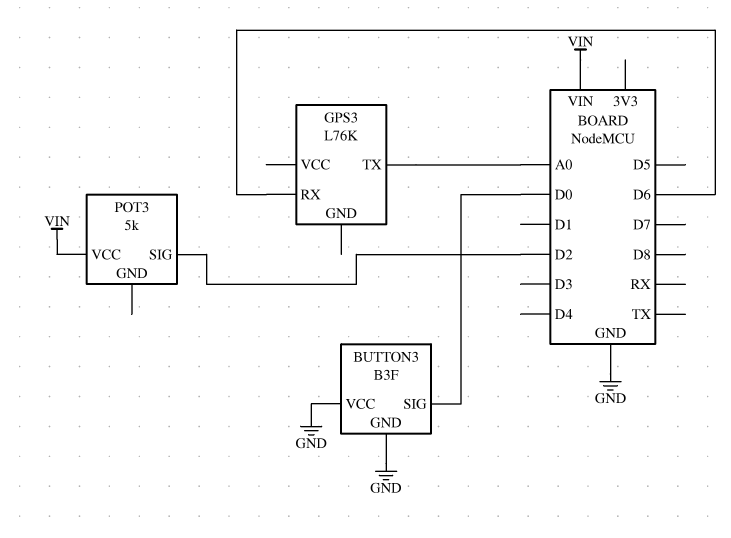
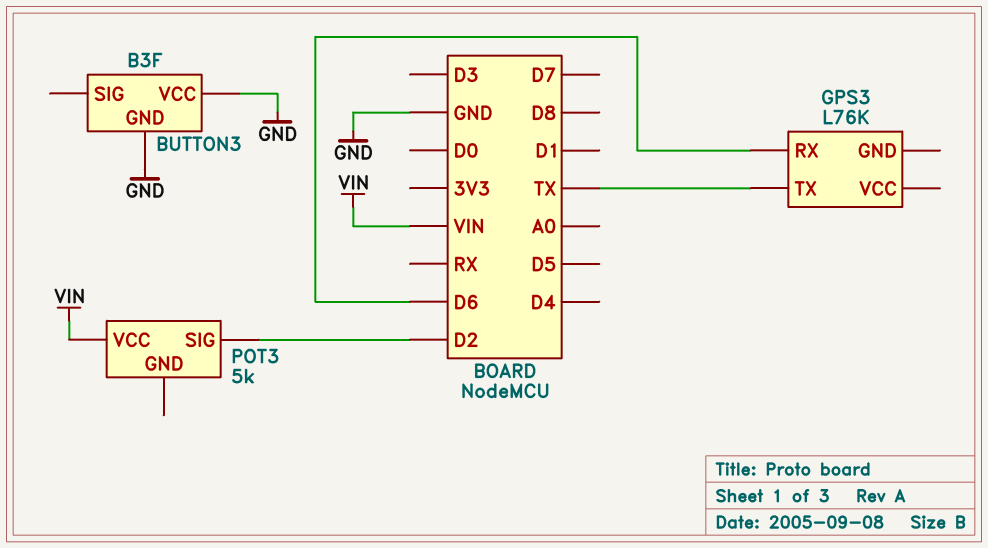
BUTTON3 pin SIG: D0 -> none
GPS3 pin TX: A0 -> TX

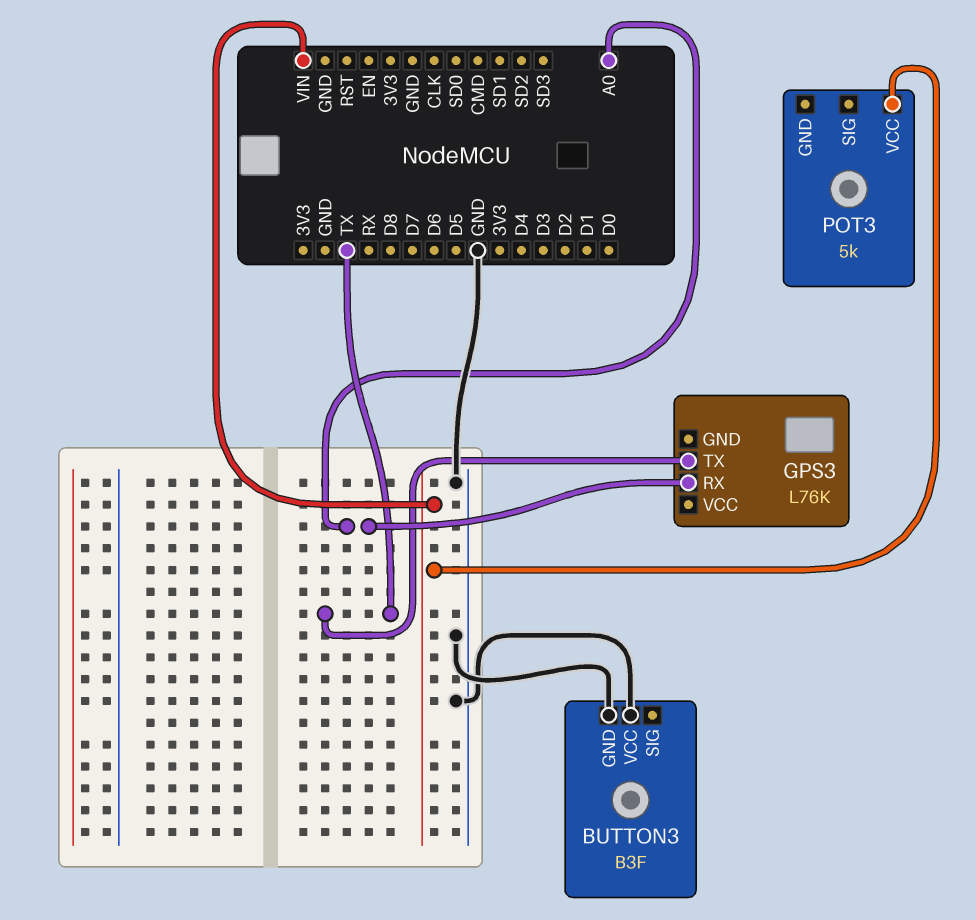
GPS3 pin RX: D6 -> A0
POT3 pin SIG: D2 -> none

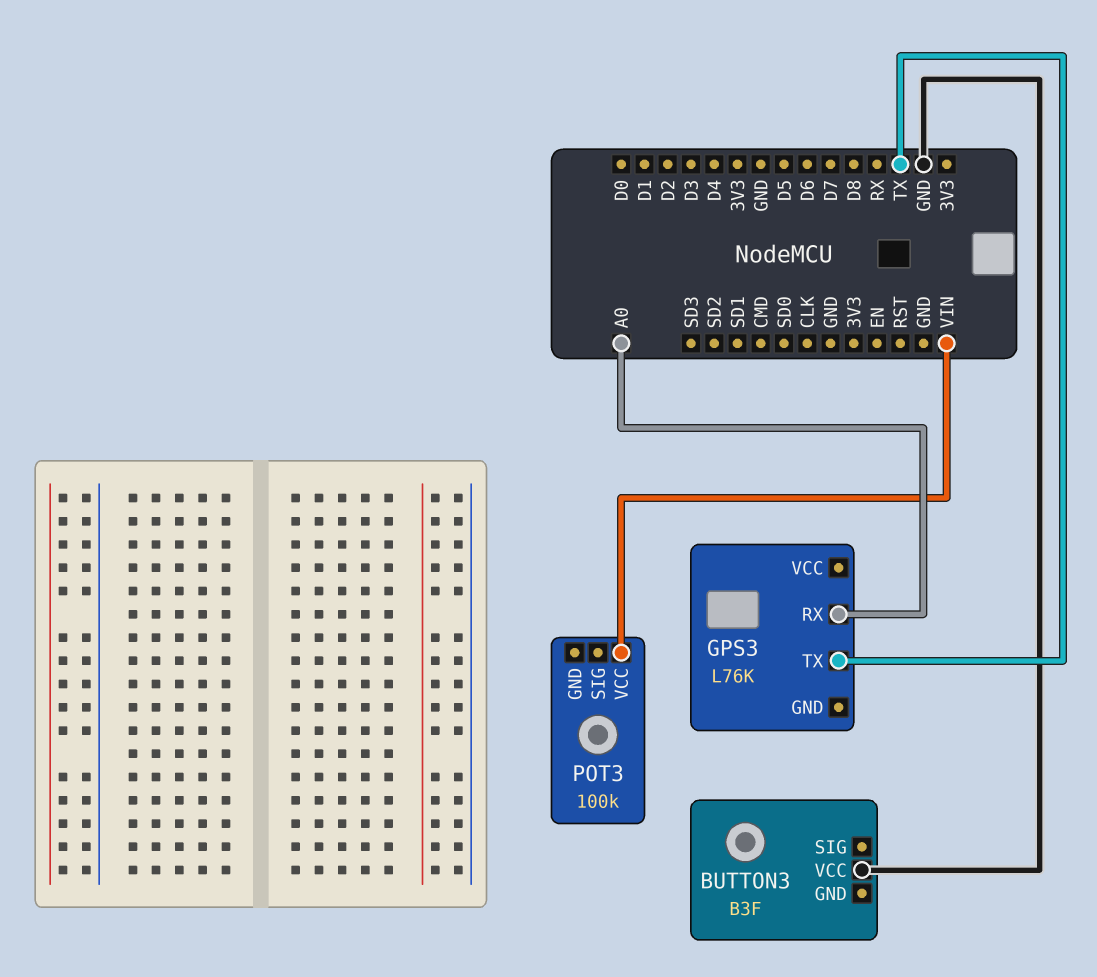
BUTTON3 pin GND: GND -> none
POT3: 5k -> 100k

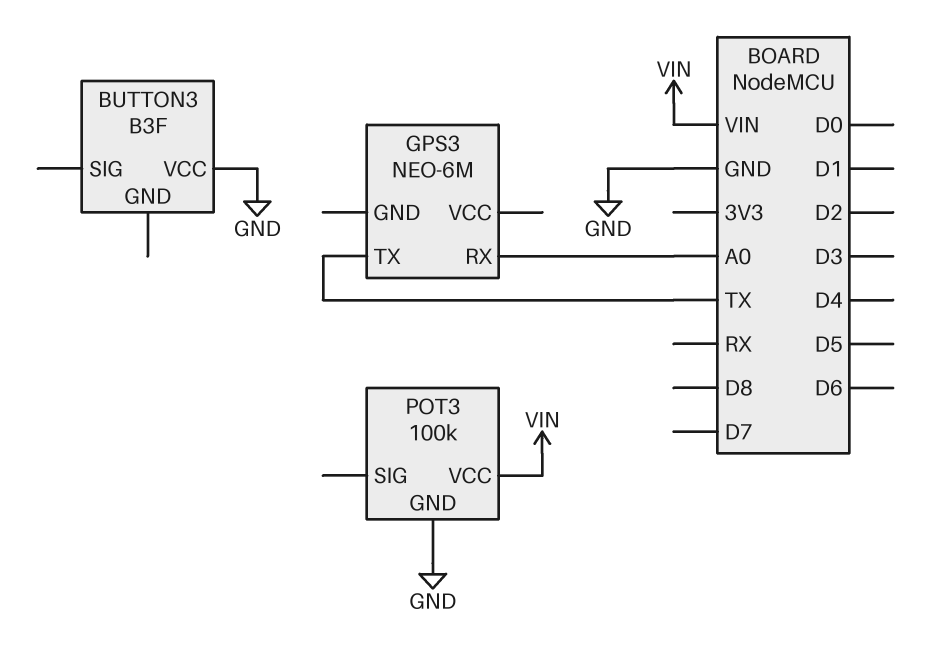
GPS3: L76K -> NEO-6M
POT3 pin GND: none -> GND

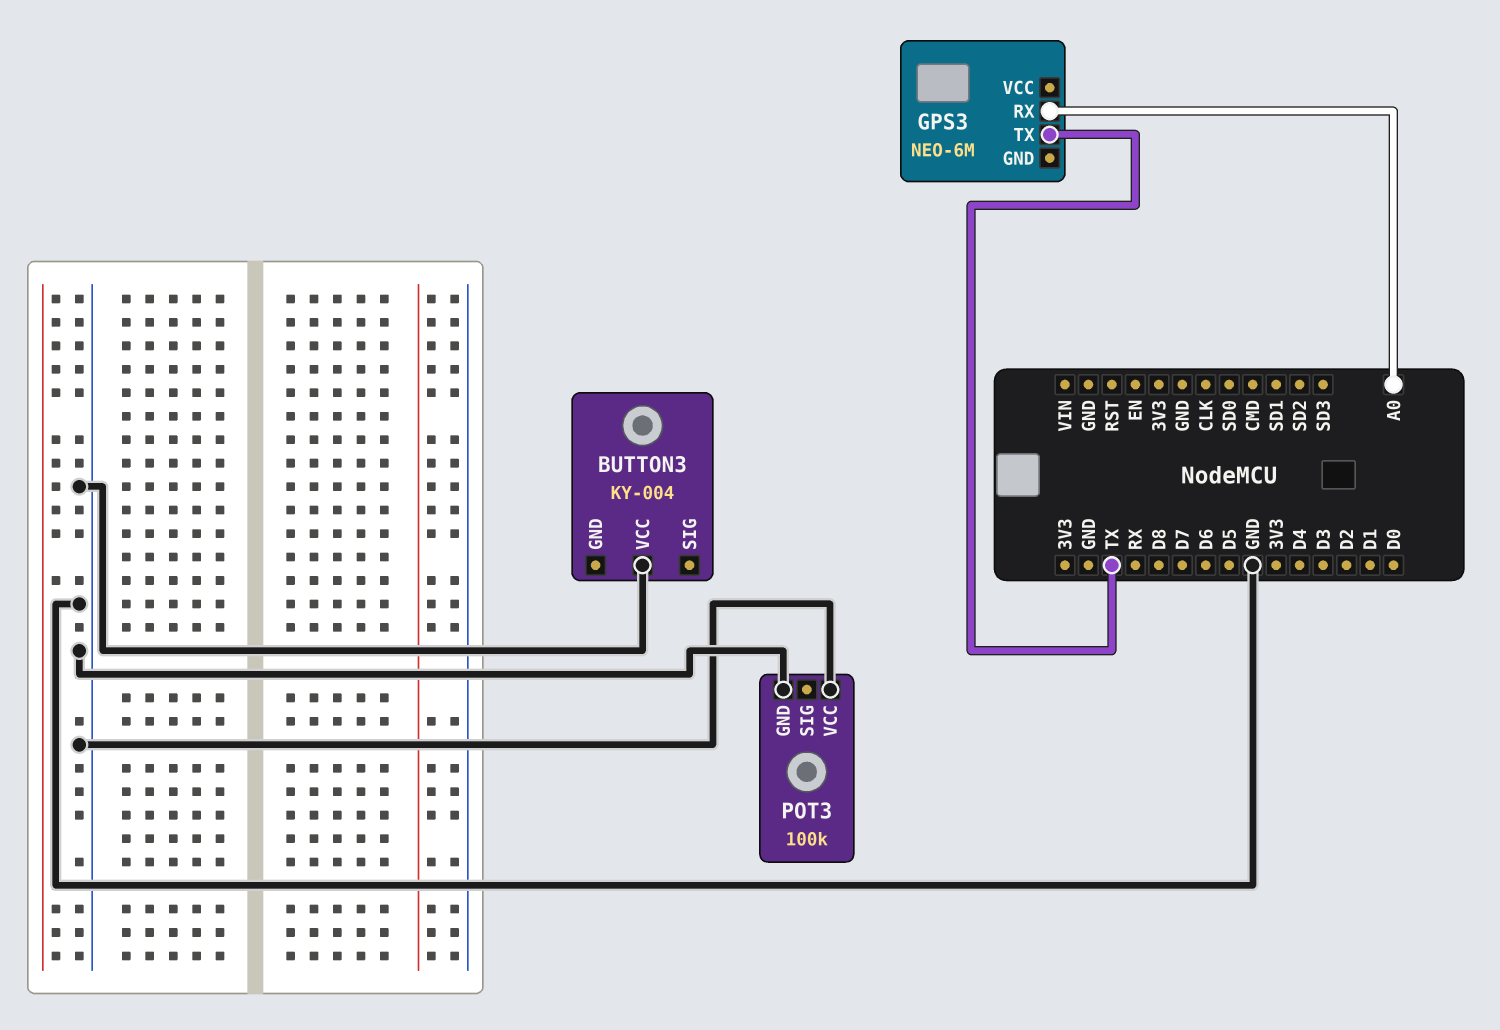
BUTTON3: B3F -> KY-004
POT3 pin VCC: VIN -> GND

